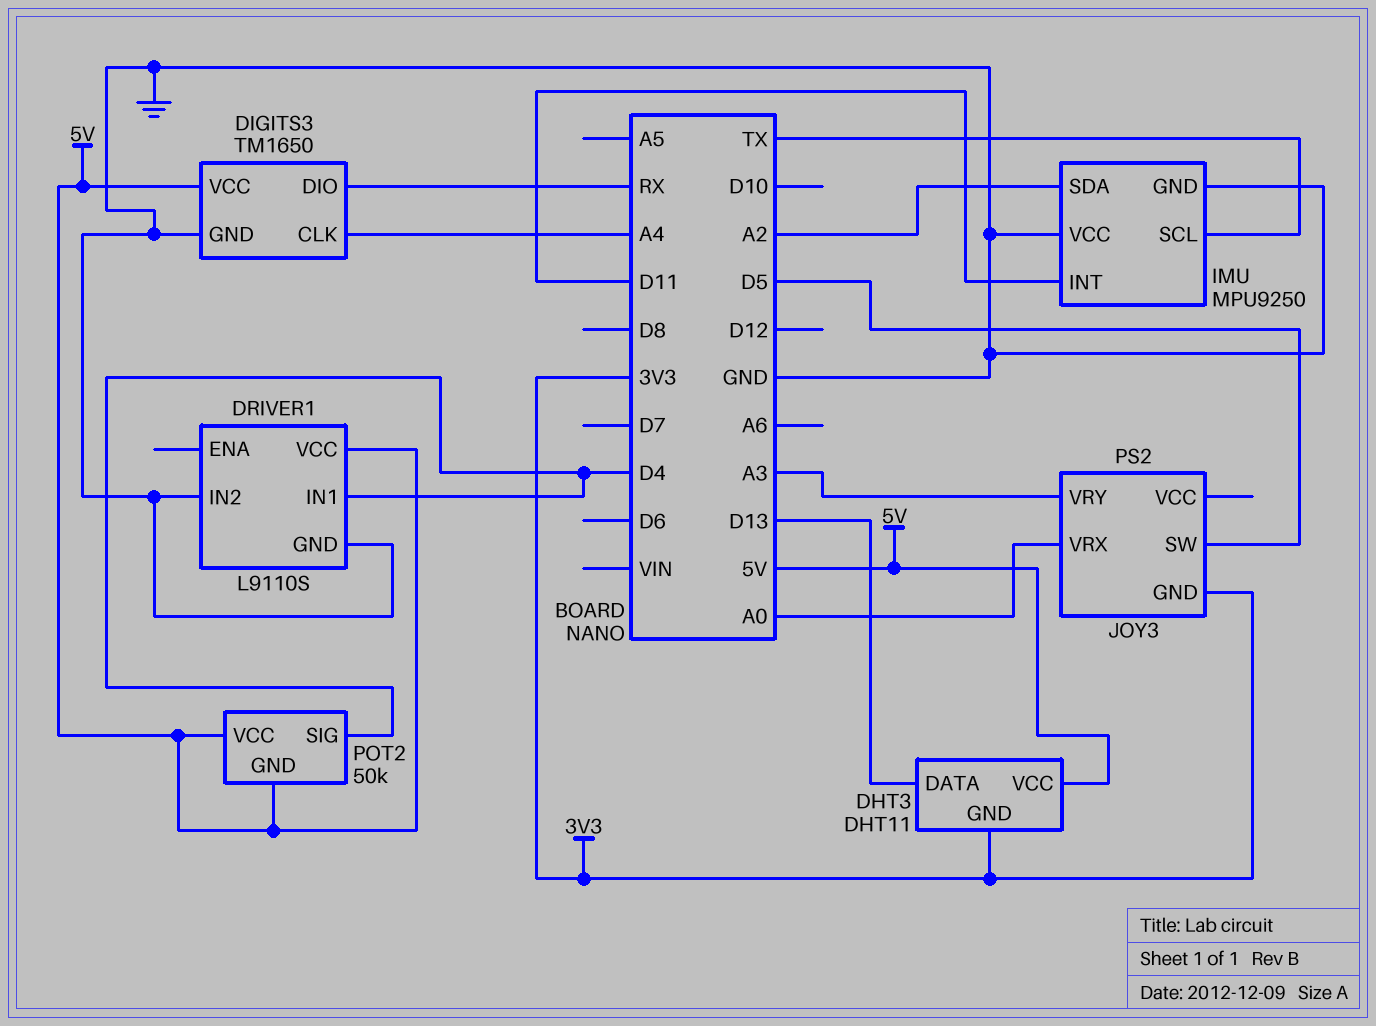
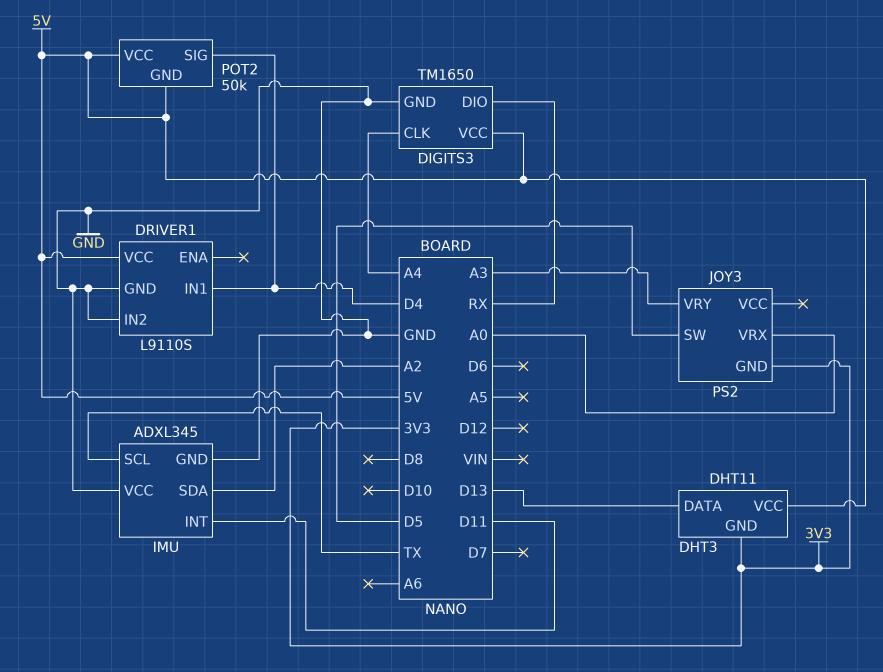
IMU: MPU9250 -> ADXL345

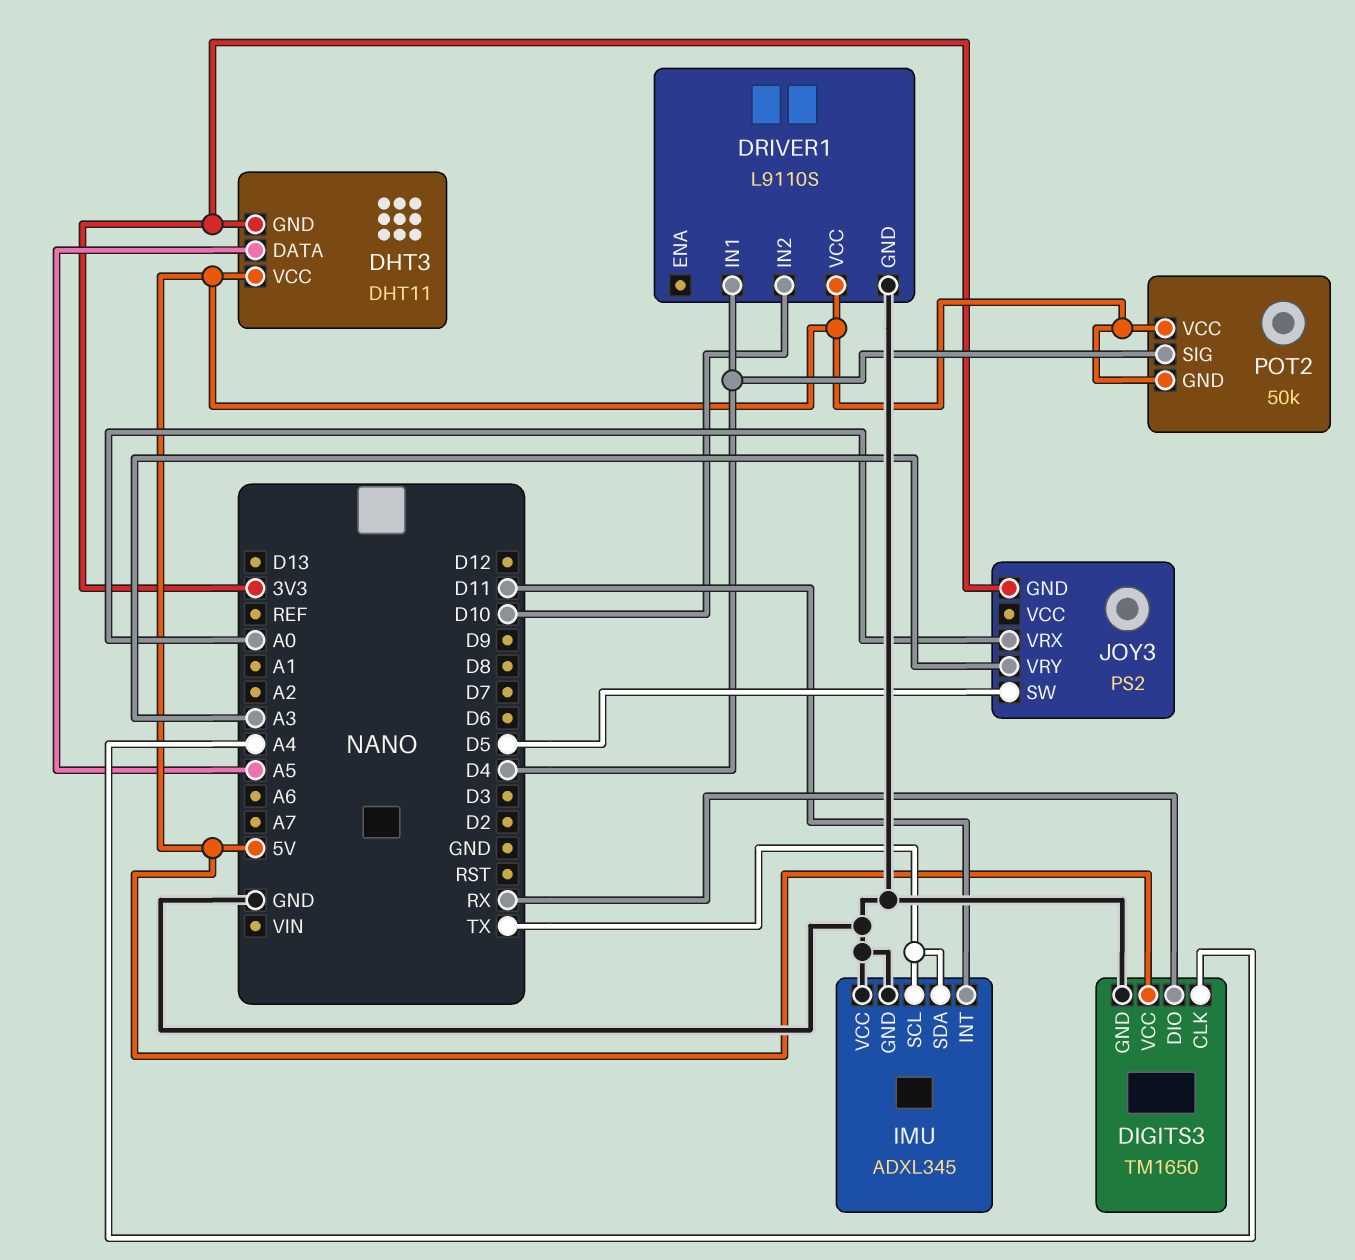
DHT3 pin DATA: D13 -> A5
DRIVER1 pin IN2: GND -> D10
IMU pin SDA: A2 -> TX

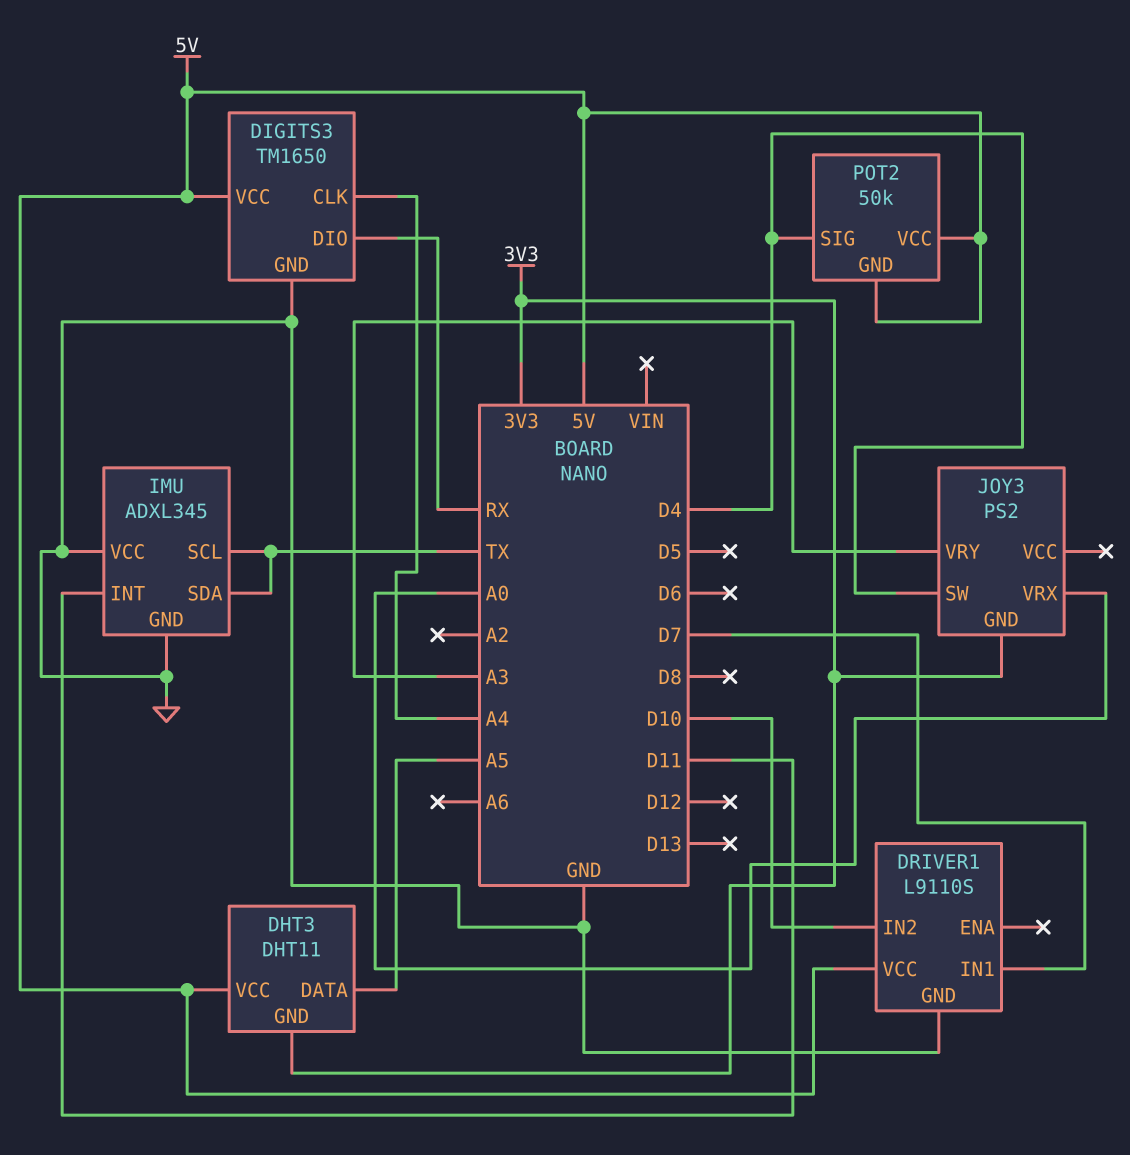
DRIVER1 pin IN1: D4 -> D7
JOY3 pin SW: D5 -> D4

